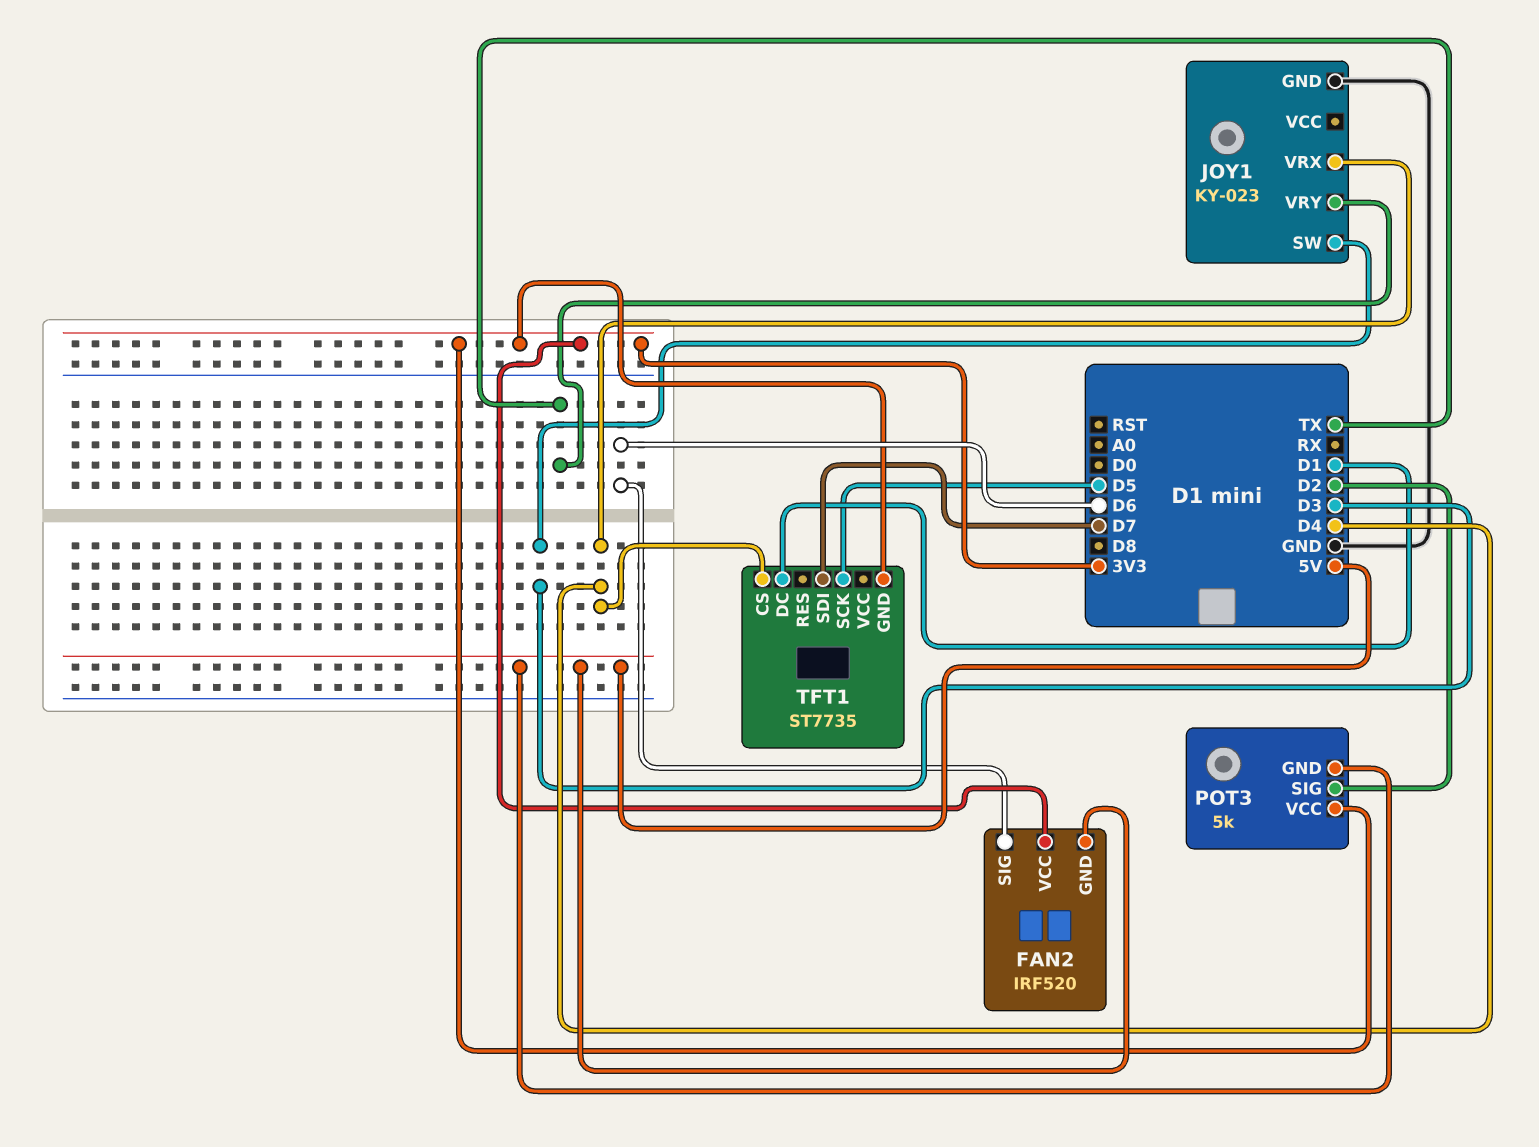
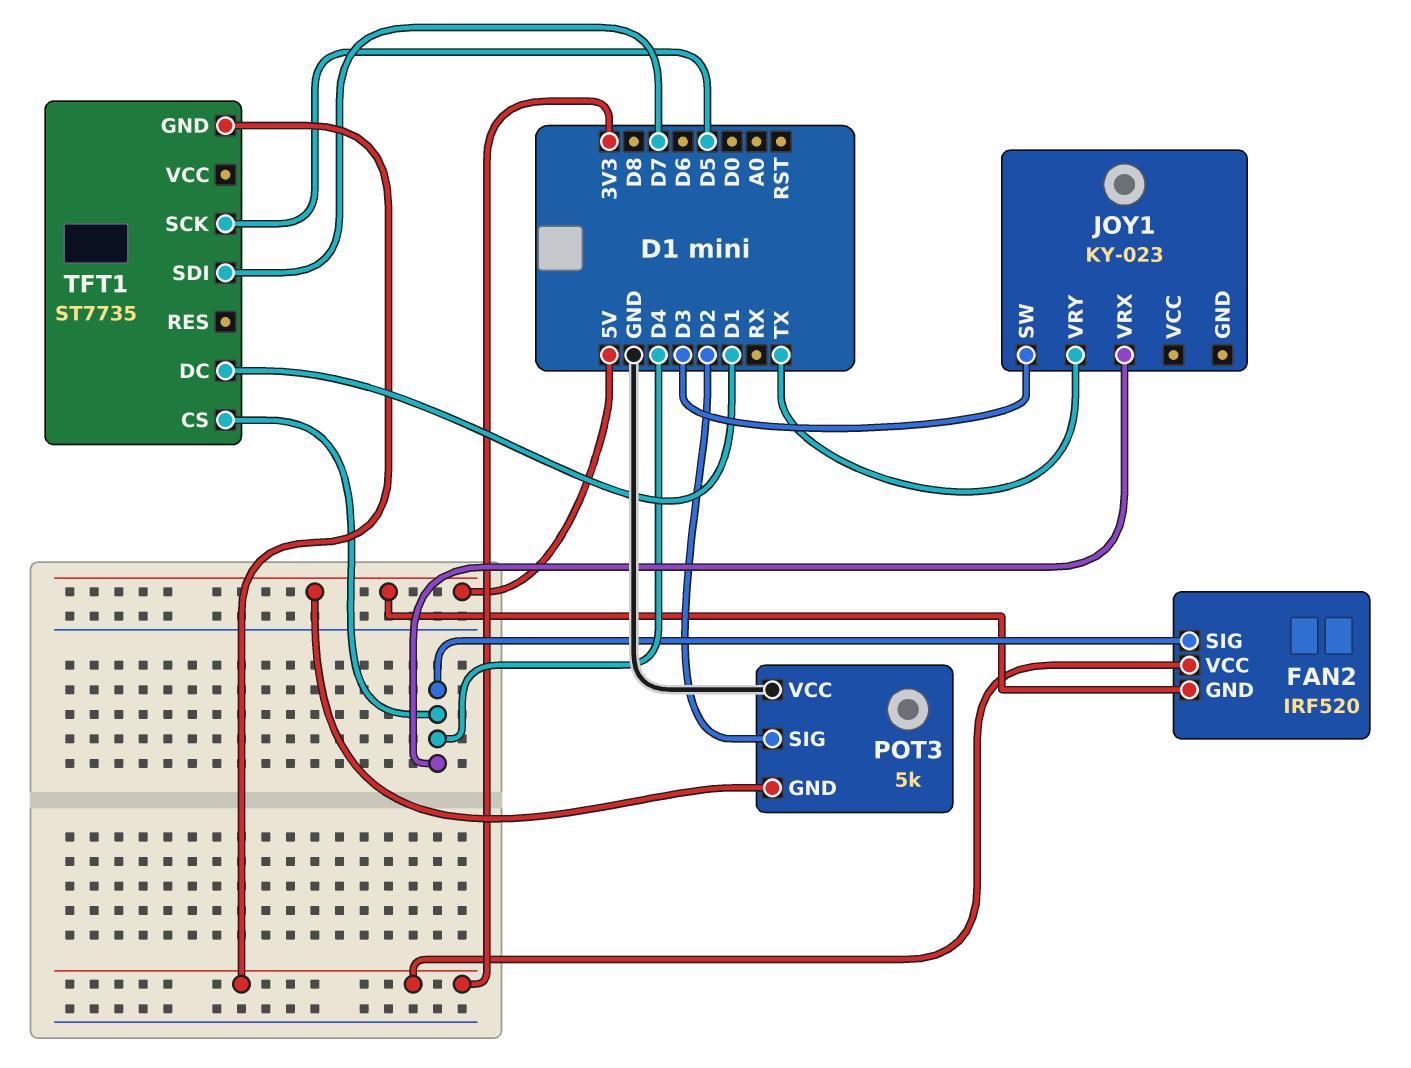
FAN2 pin SIG: D6 -> D4
JOY1 pin GND: GND -> none
POT3 pin VCC: 3V3 -> GND

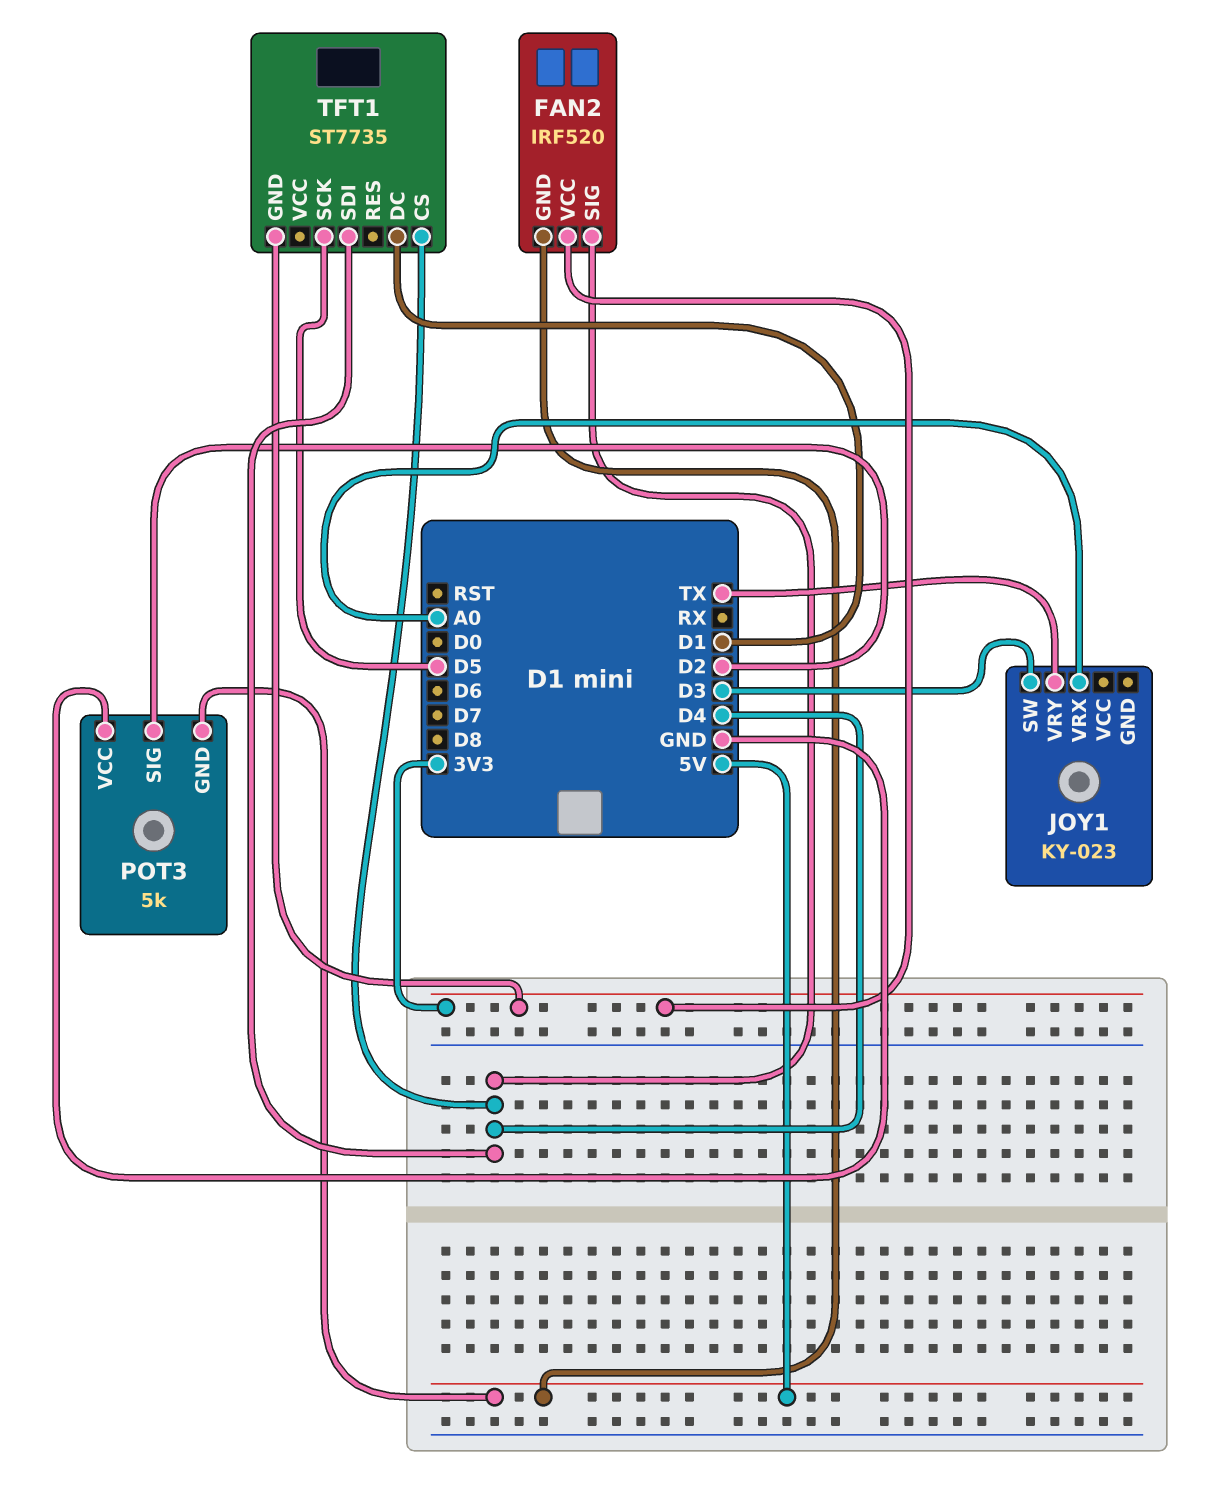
JOY1 pin VRX: D4 -> A0
TFT1 pin SDI: D7 -> D4

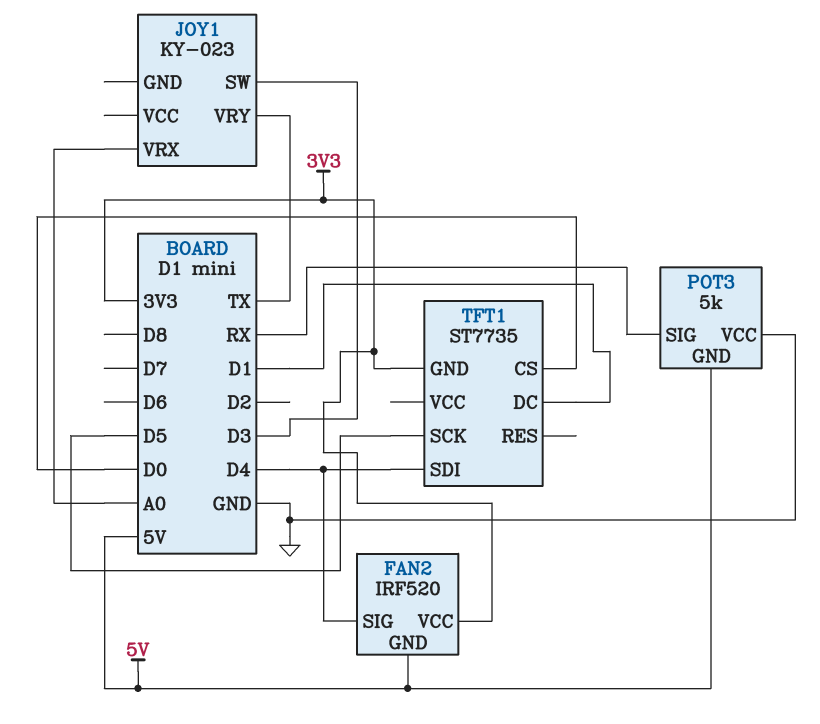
POT3 pin SIG: D2 -> RX
TFT1 pin CS: D4 -> D0

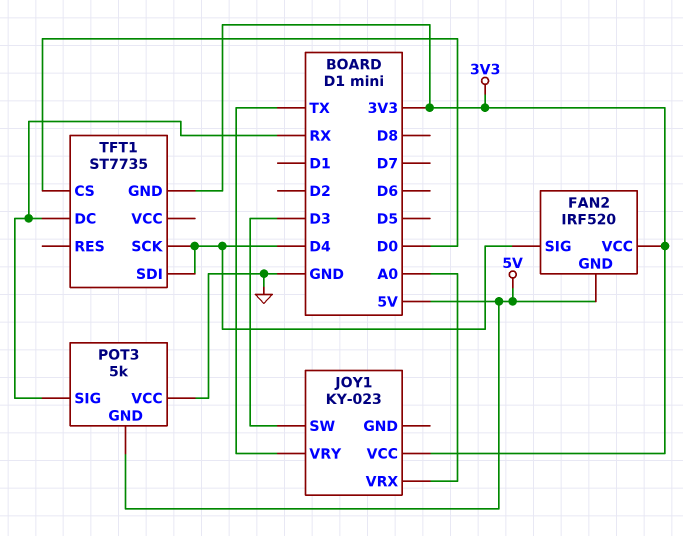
JOY1 pin VCC: none -> 3V3
TFT1 pin DC: D1 -> RX
TFT1 pin SCK: D5 -> D4

